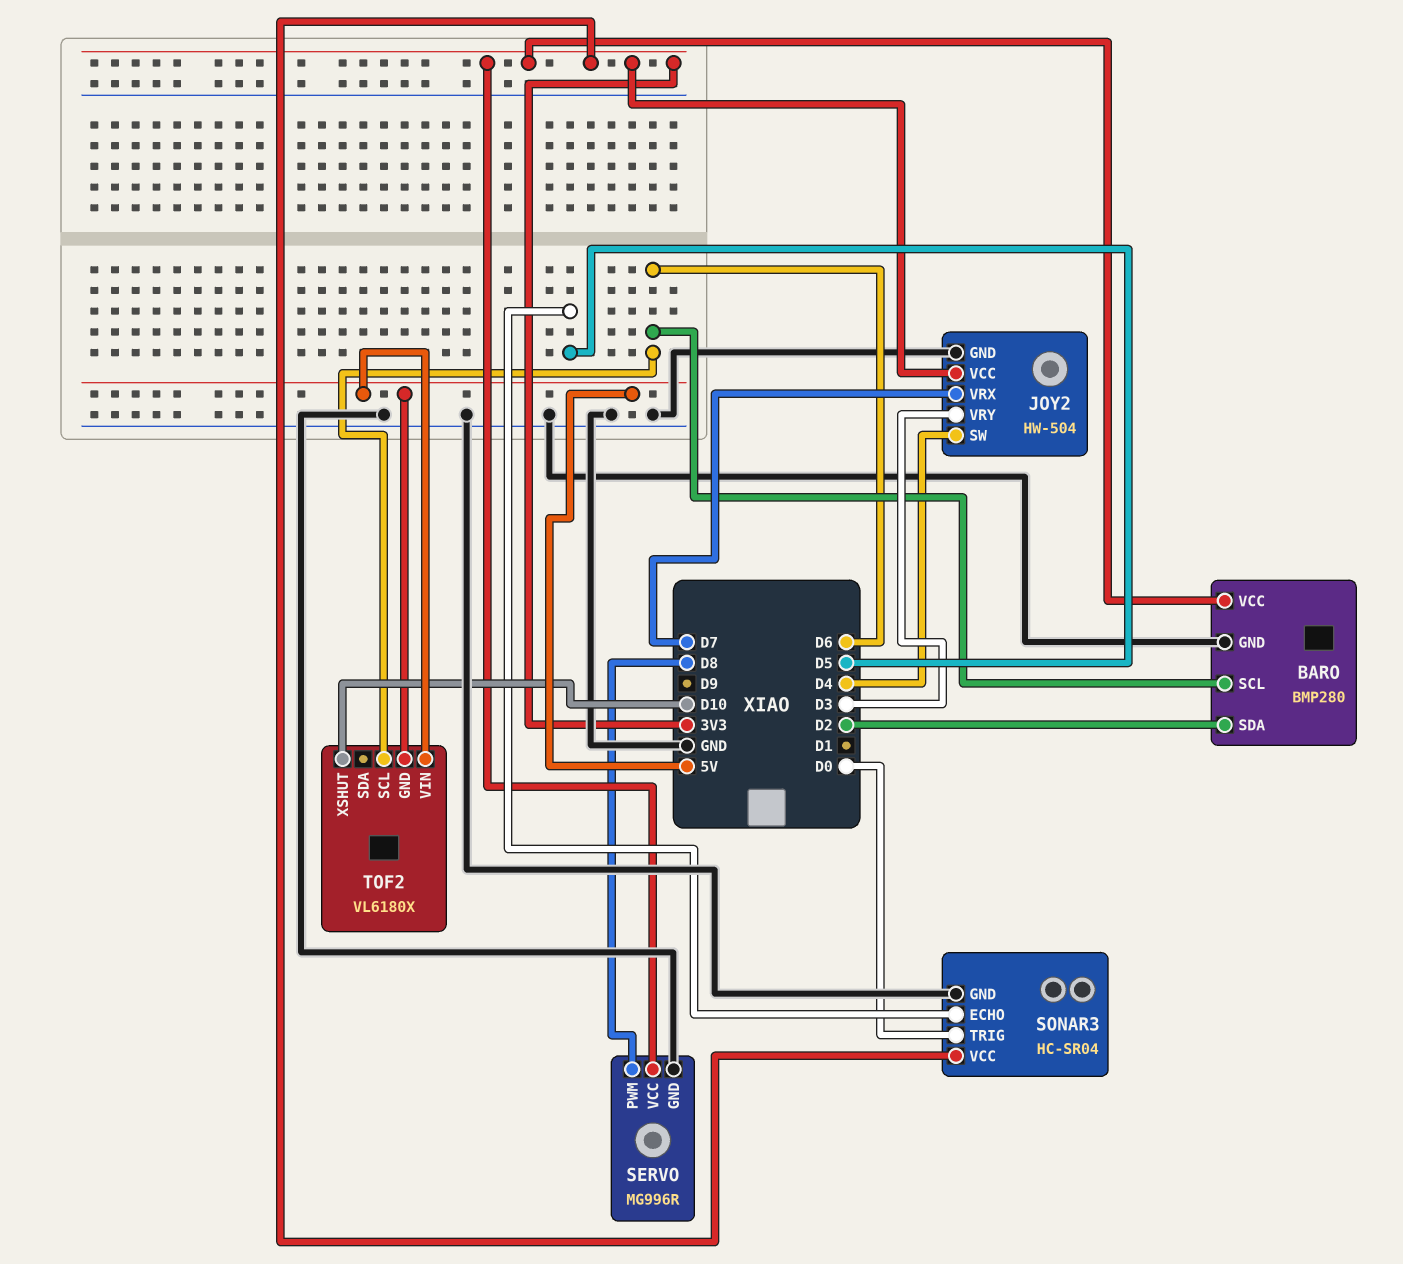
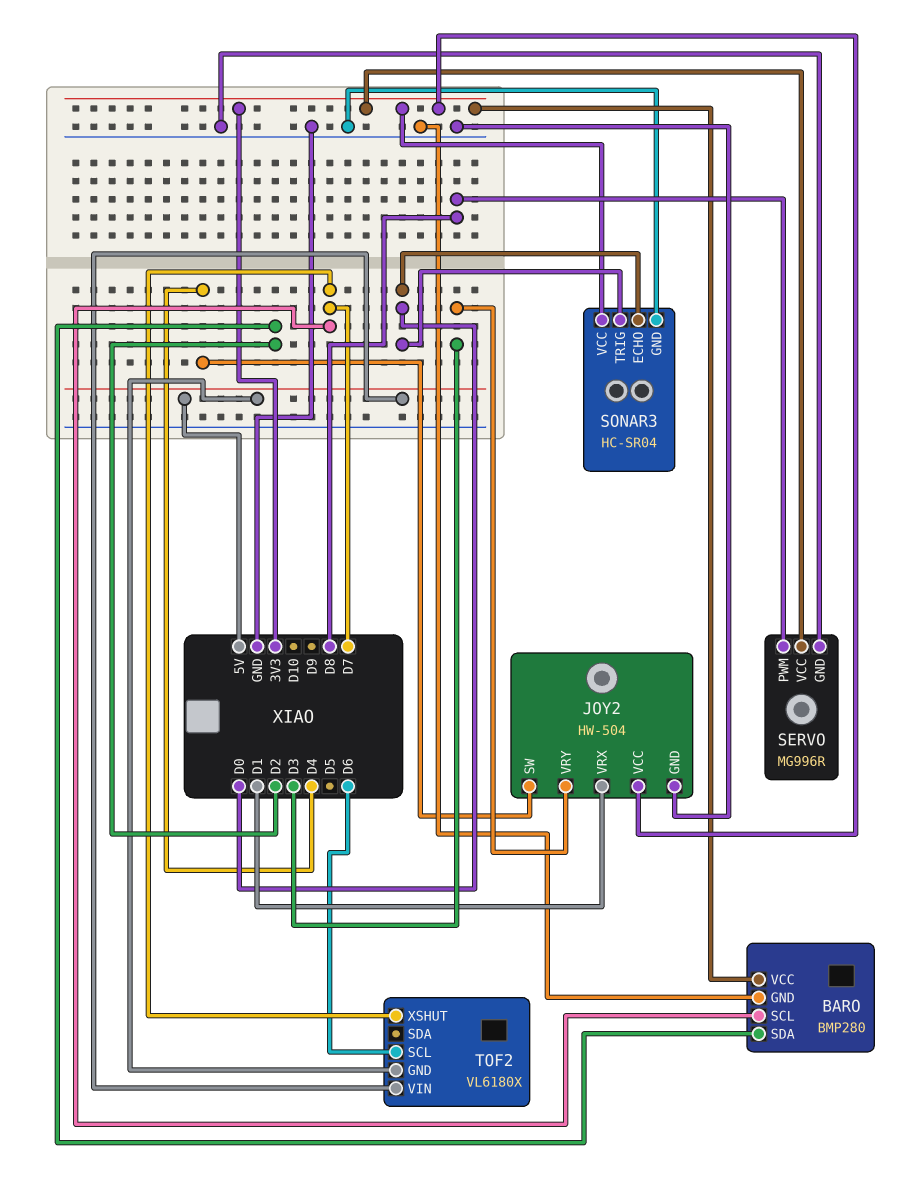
BARO pin SCL: D6 -> D7
JOY2 pin VRX: D7 -> D1
SONAR3 pin ECHO: D5 -> D0
TOF2 pin XSHUT: D10 -> D7

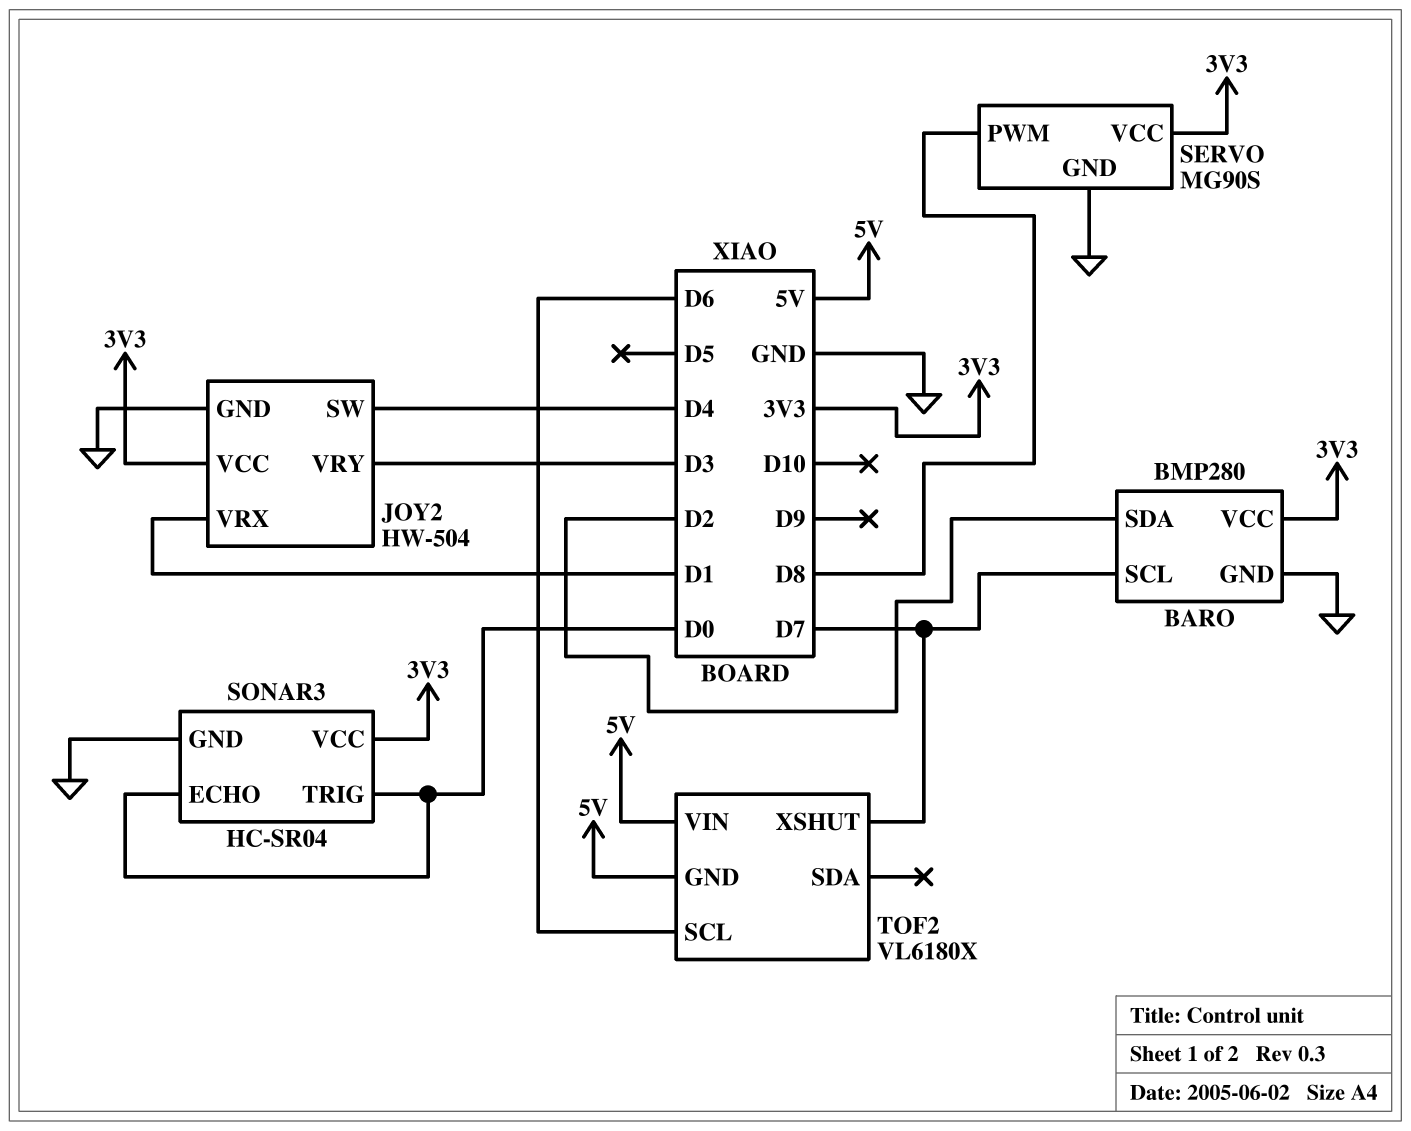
SERVO: MG996R -> MG90S

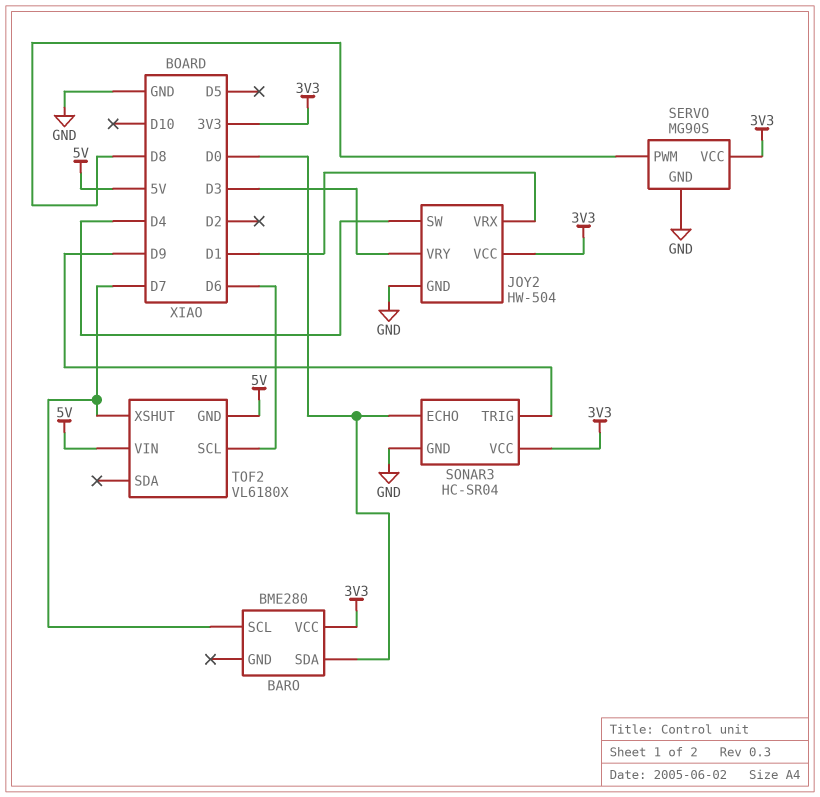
BARO: BMP280 -> BME280
BARO pin GND: GND -> none
BARO pin SDA: D2 -> D0
SONAR3 pin TRIG: D0 -> D9

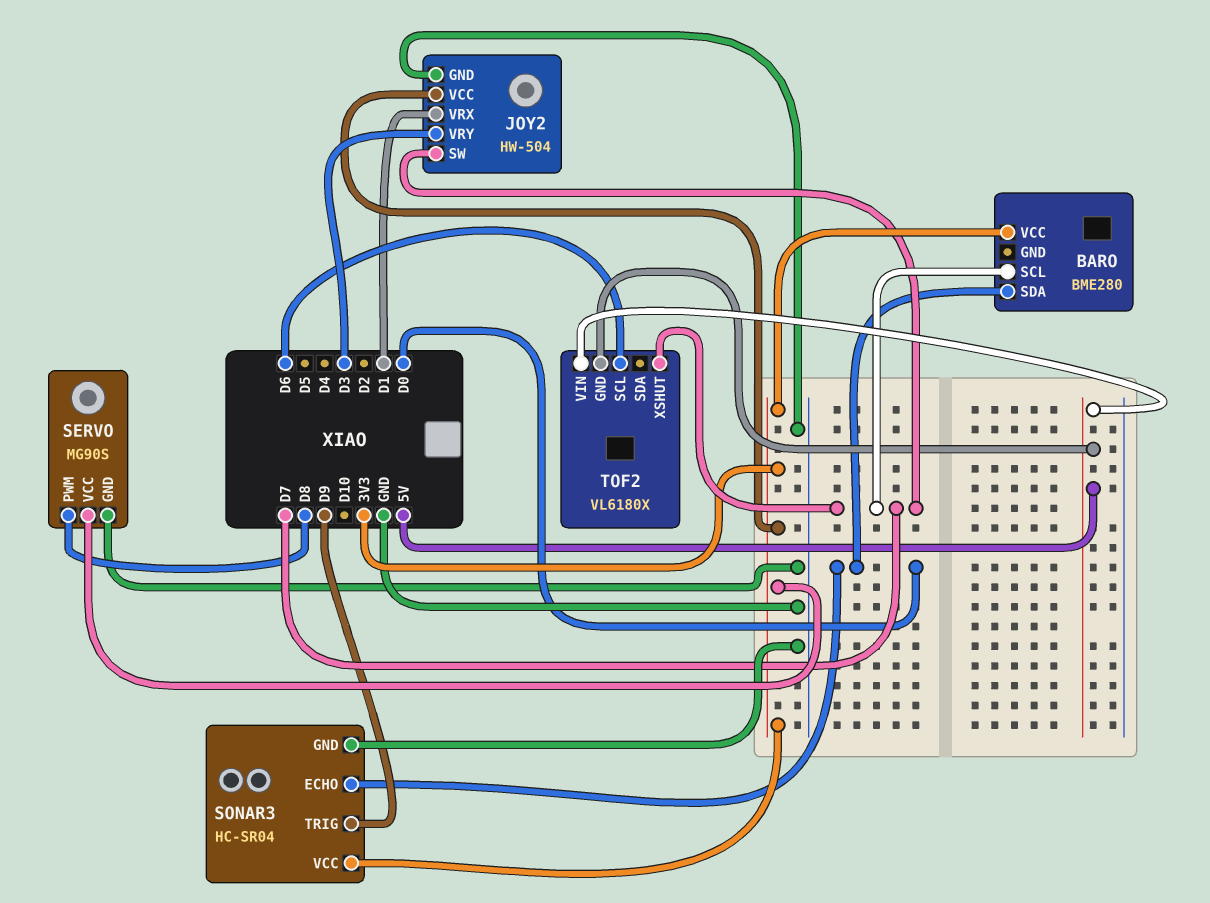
JOY2 pin SW: D4 -> D7

